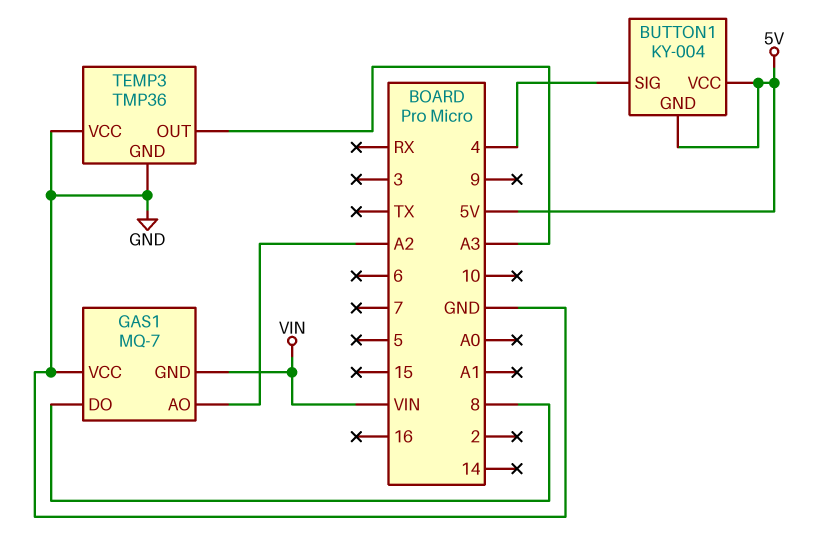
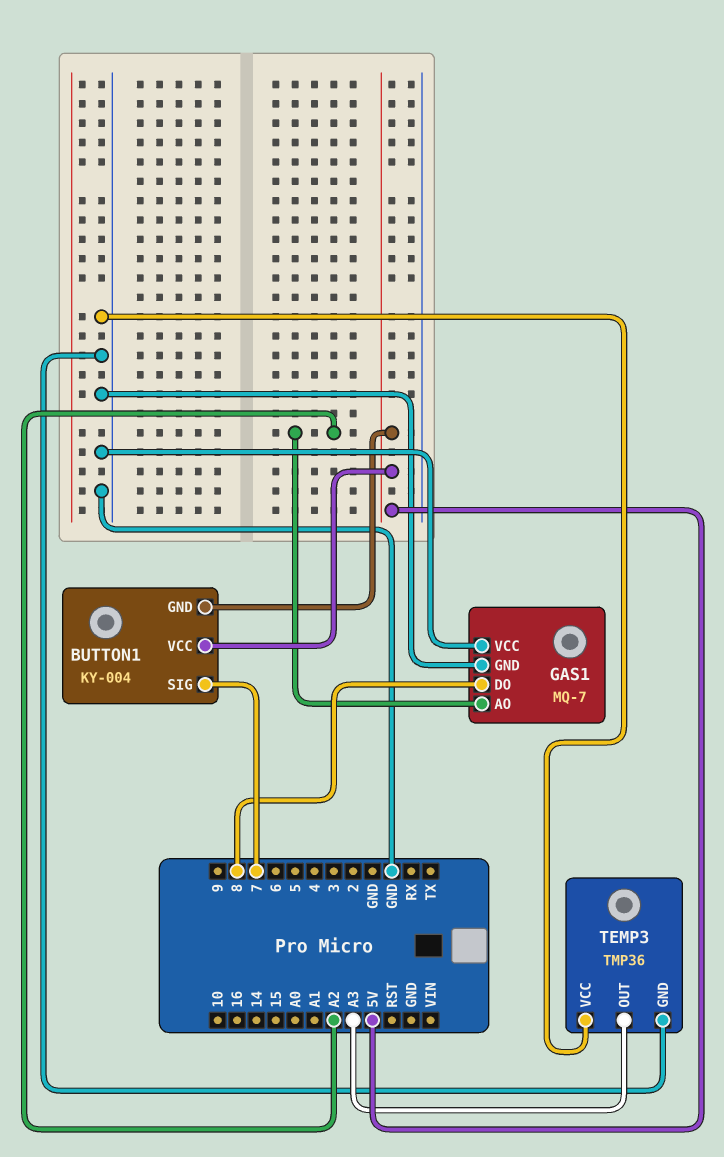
BUTTON1 pin SIG: 4 -> 7
GAS1 pin GND: VIN -> GND

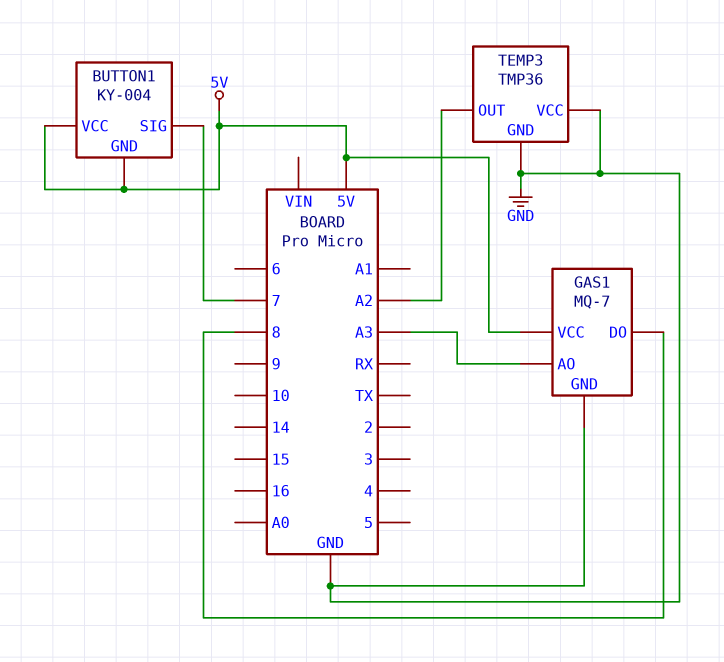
GAS1 pin AO: A2 -> A3
GAS1 pin VCC: GND -> 5V
TEMP3 pin OUT: A3 -> A2

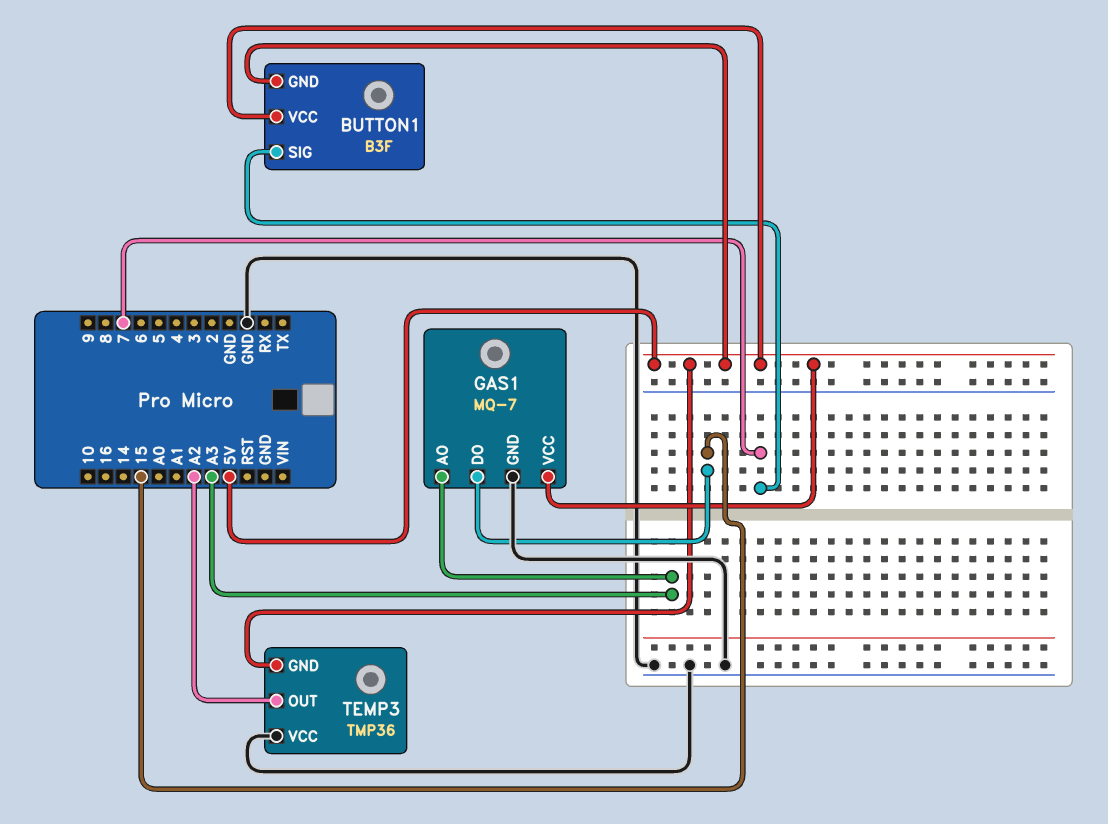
BUTTON1: KY-004 -> B3F
GAS1 pin DO: 8 -> 15
TEMP3 pin GND: GND -> 5V

